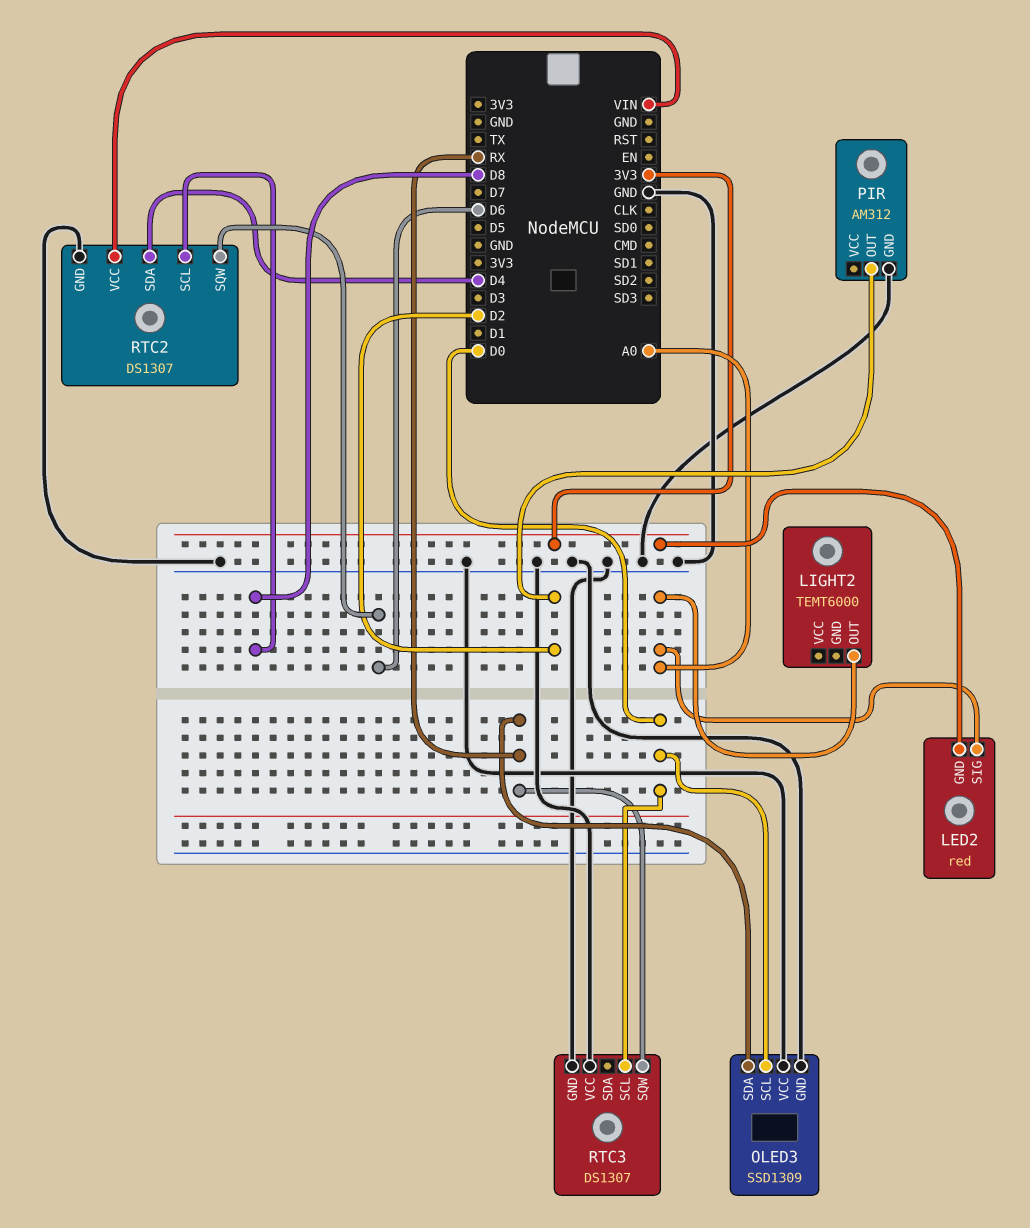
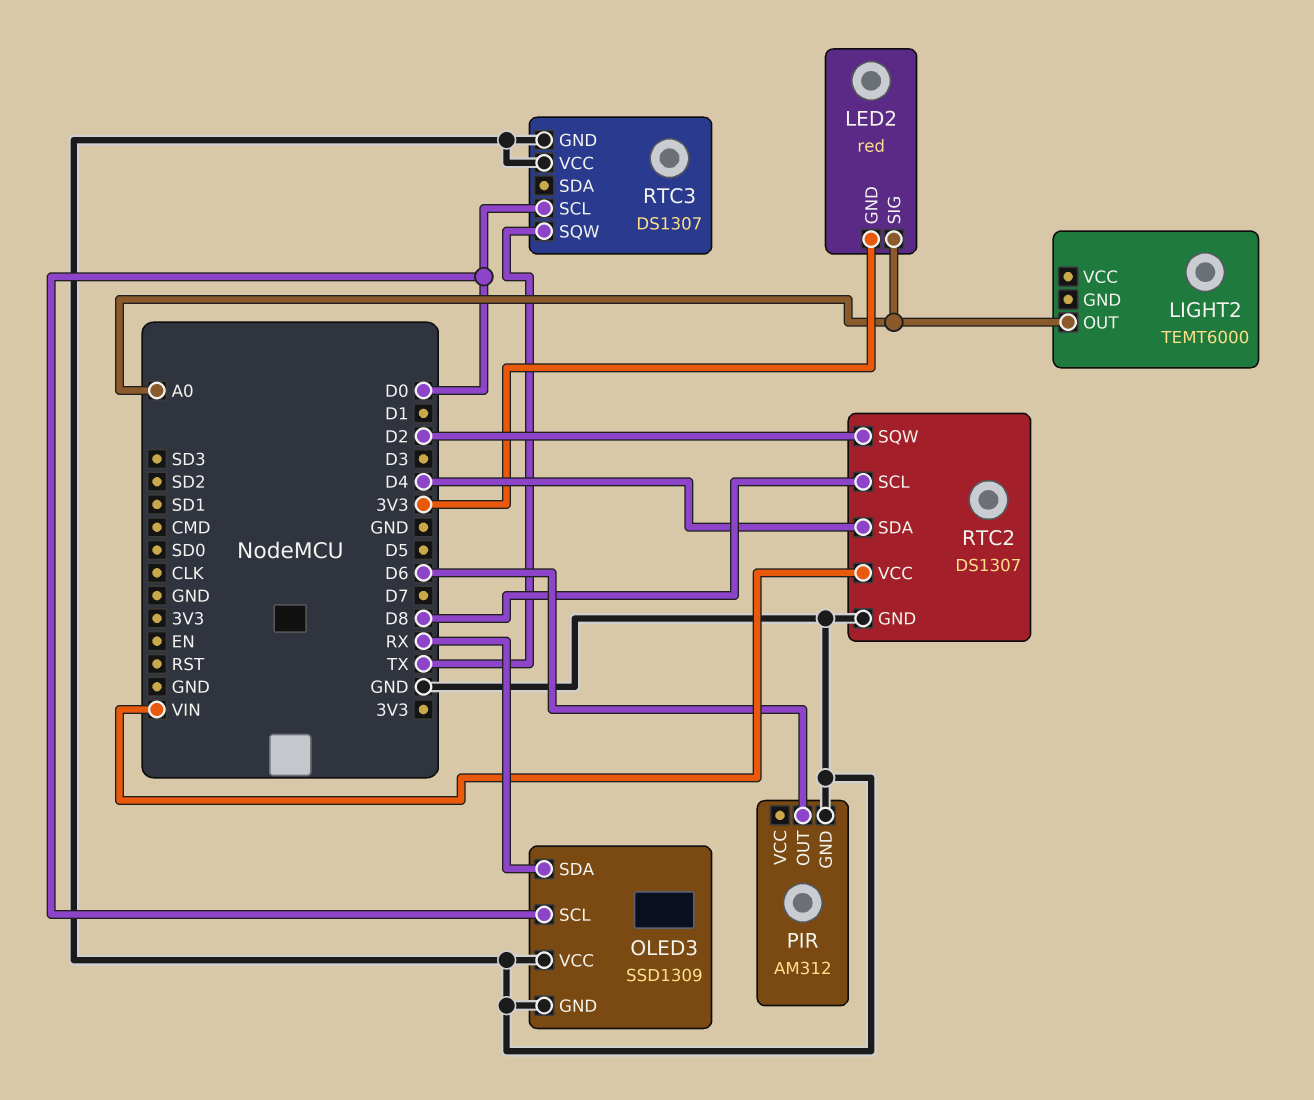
PIR pin OUT: D2 -> D6
RTC2 pin SQW: D6 -> D2
RTC3 pin SQW: RX -> TX

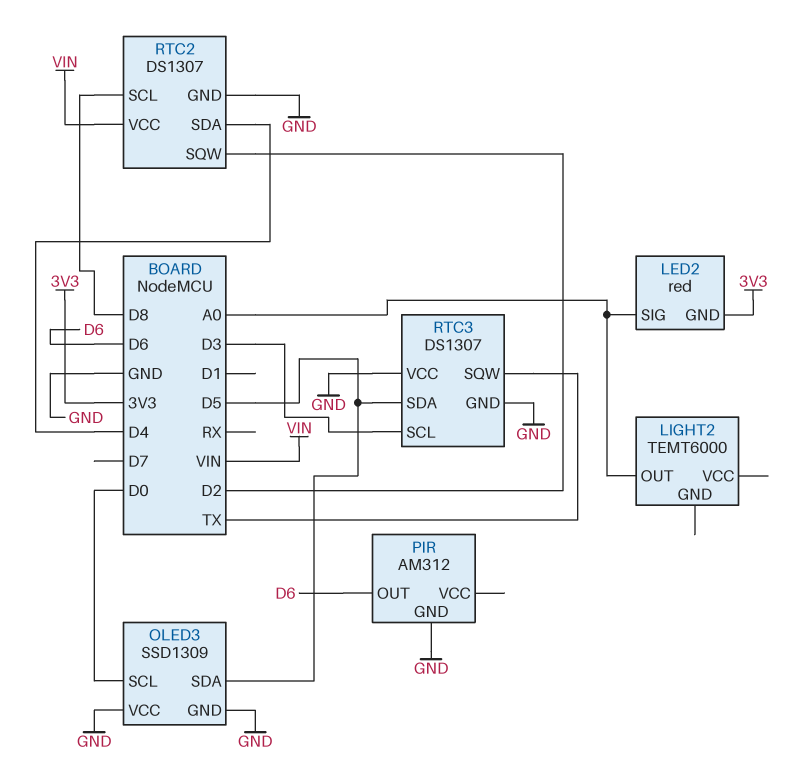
OLED3 pin SDA: RX -> D5
RTC3 pin SCL: D0 -> D3
RTC3 pin SDA: none -> D5

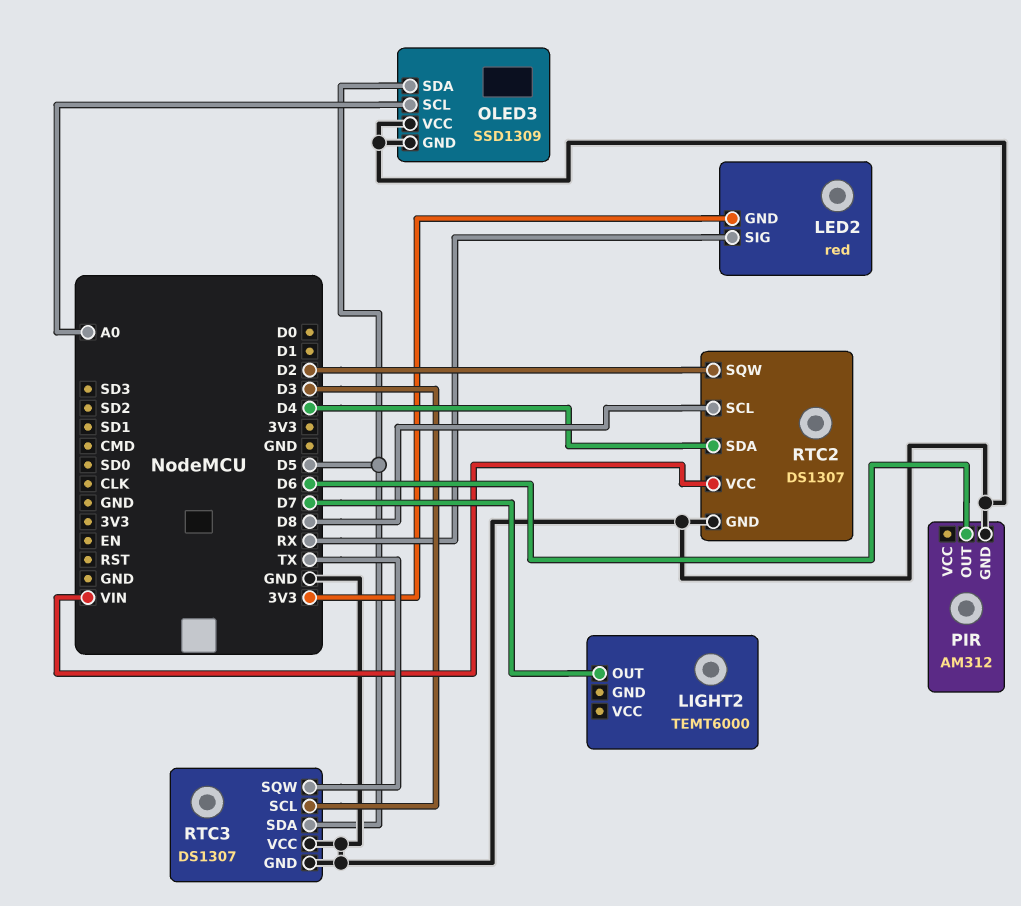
LED2 pin SIG: A0 -> RX
LIGHT2 pin OUT: A0 -> D7
OLED3 pin SCL: D0 -> A0

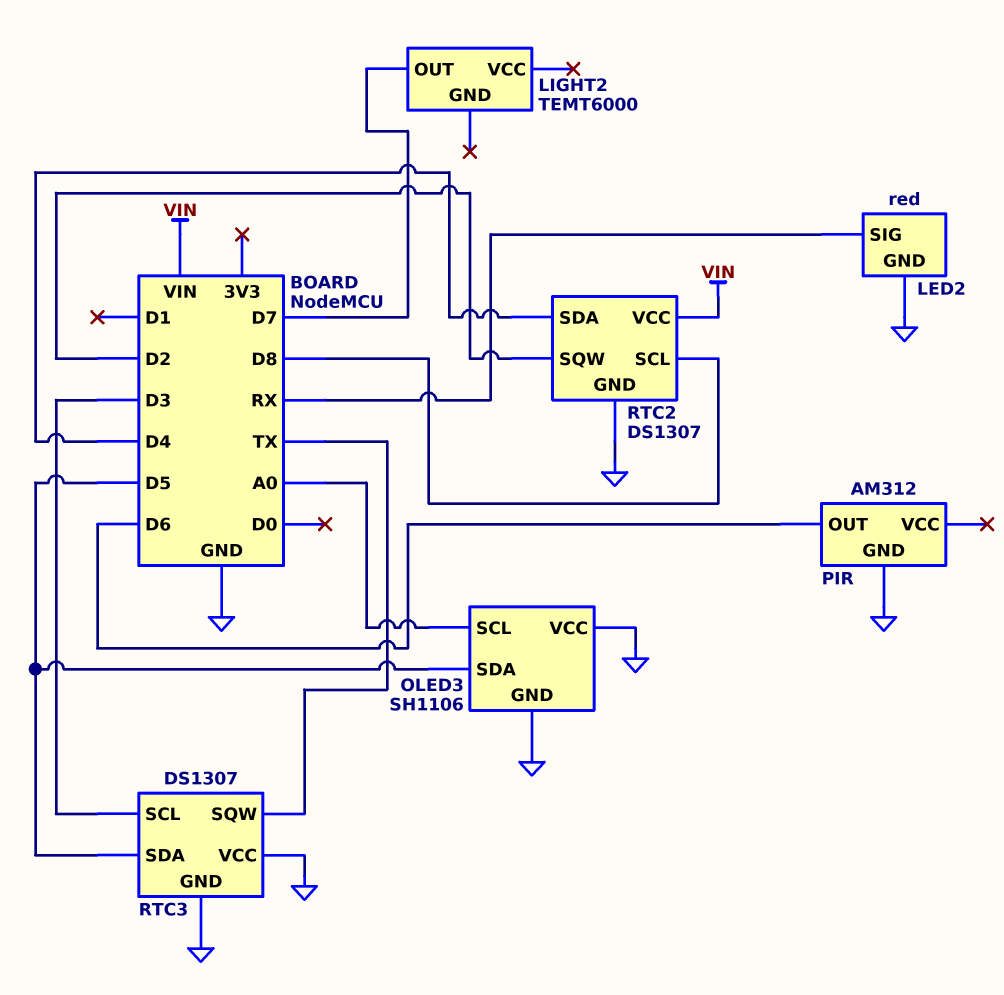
LED2 pin GND: 3V3 -> GND
OLED3: SSD1309 -> SH1106

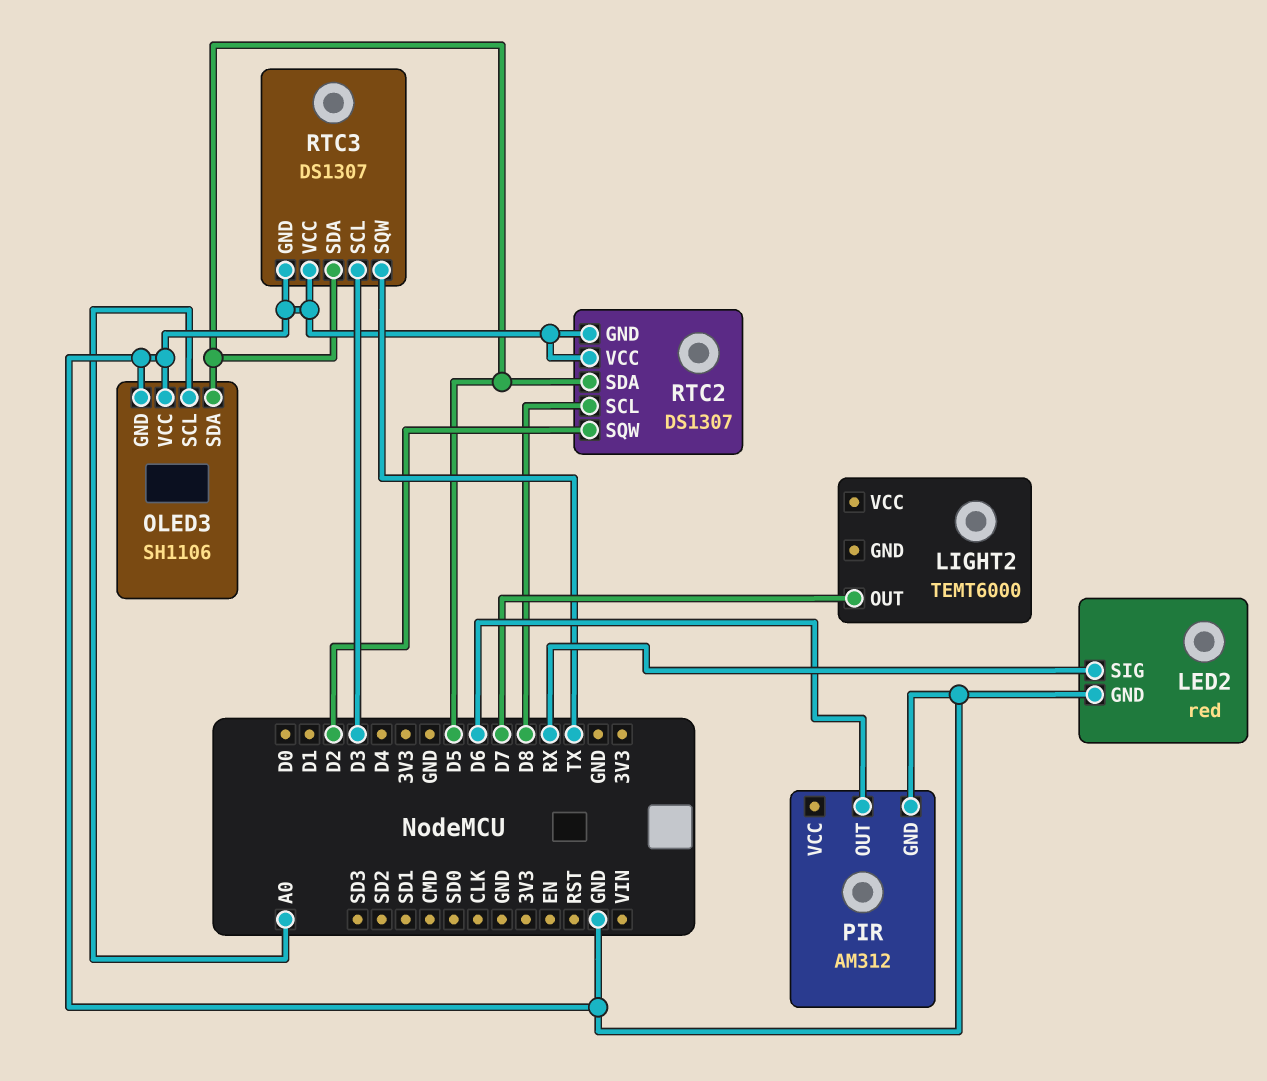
RTC2 pin SDA: D4 -> D5
RTC2 pin VCC: VIN -> GND

